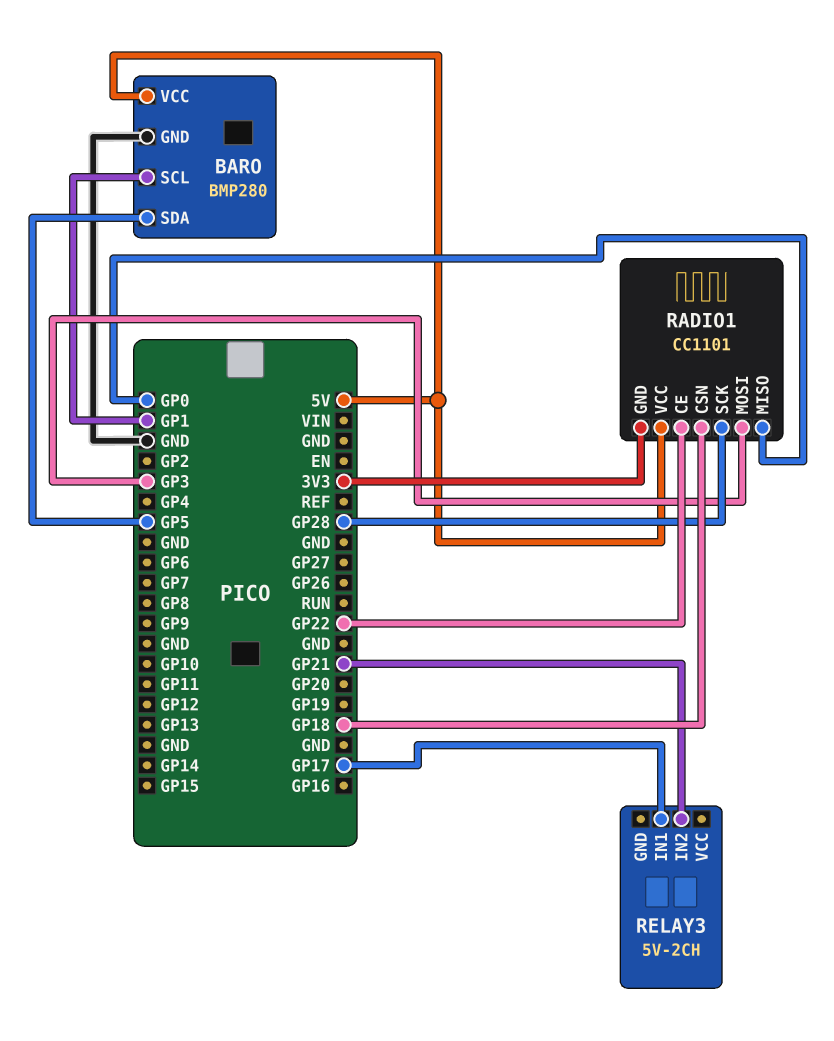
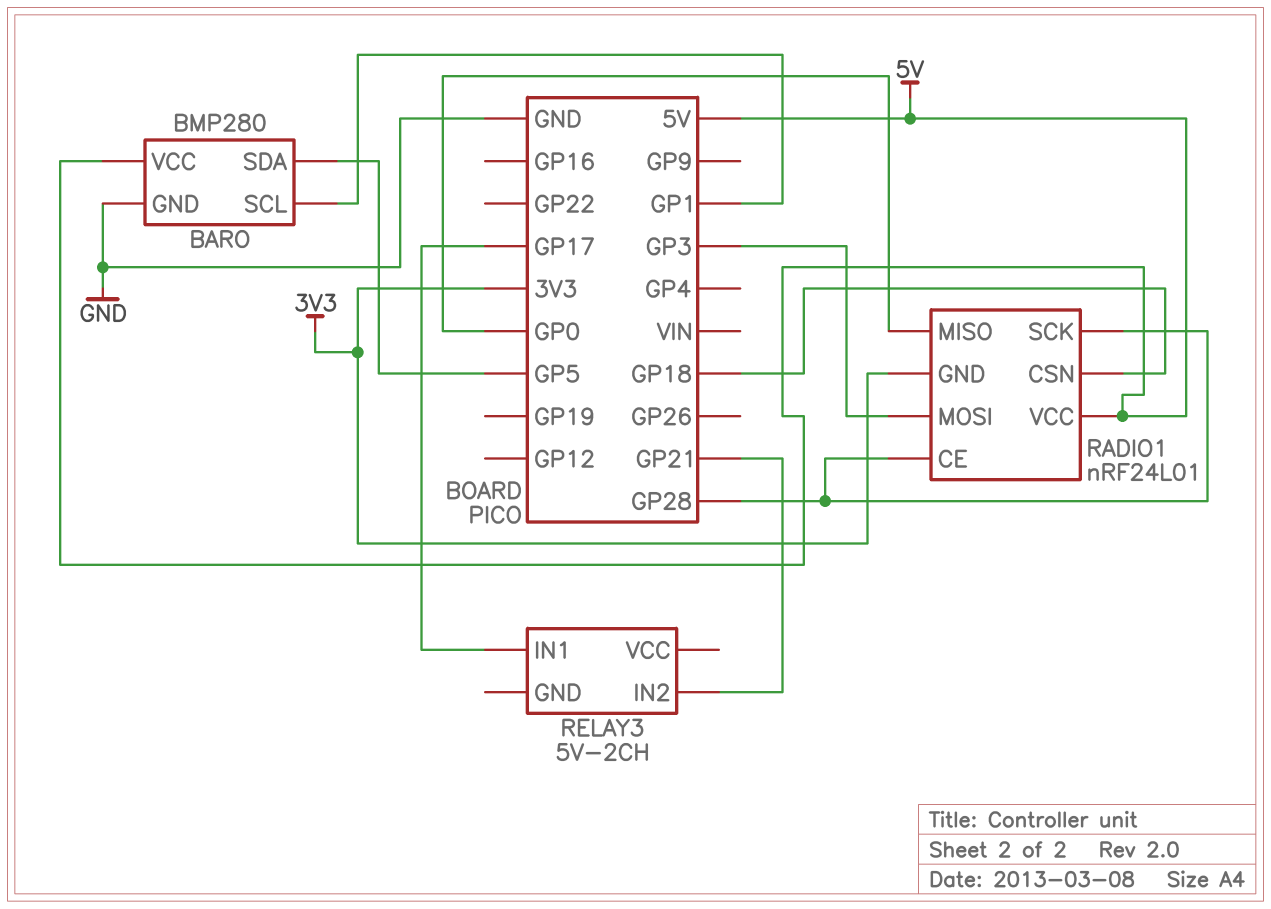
RADIO1: CC1101 -> nRF24L01
RADIO1 pin CE: GP22 -> GP28

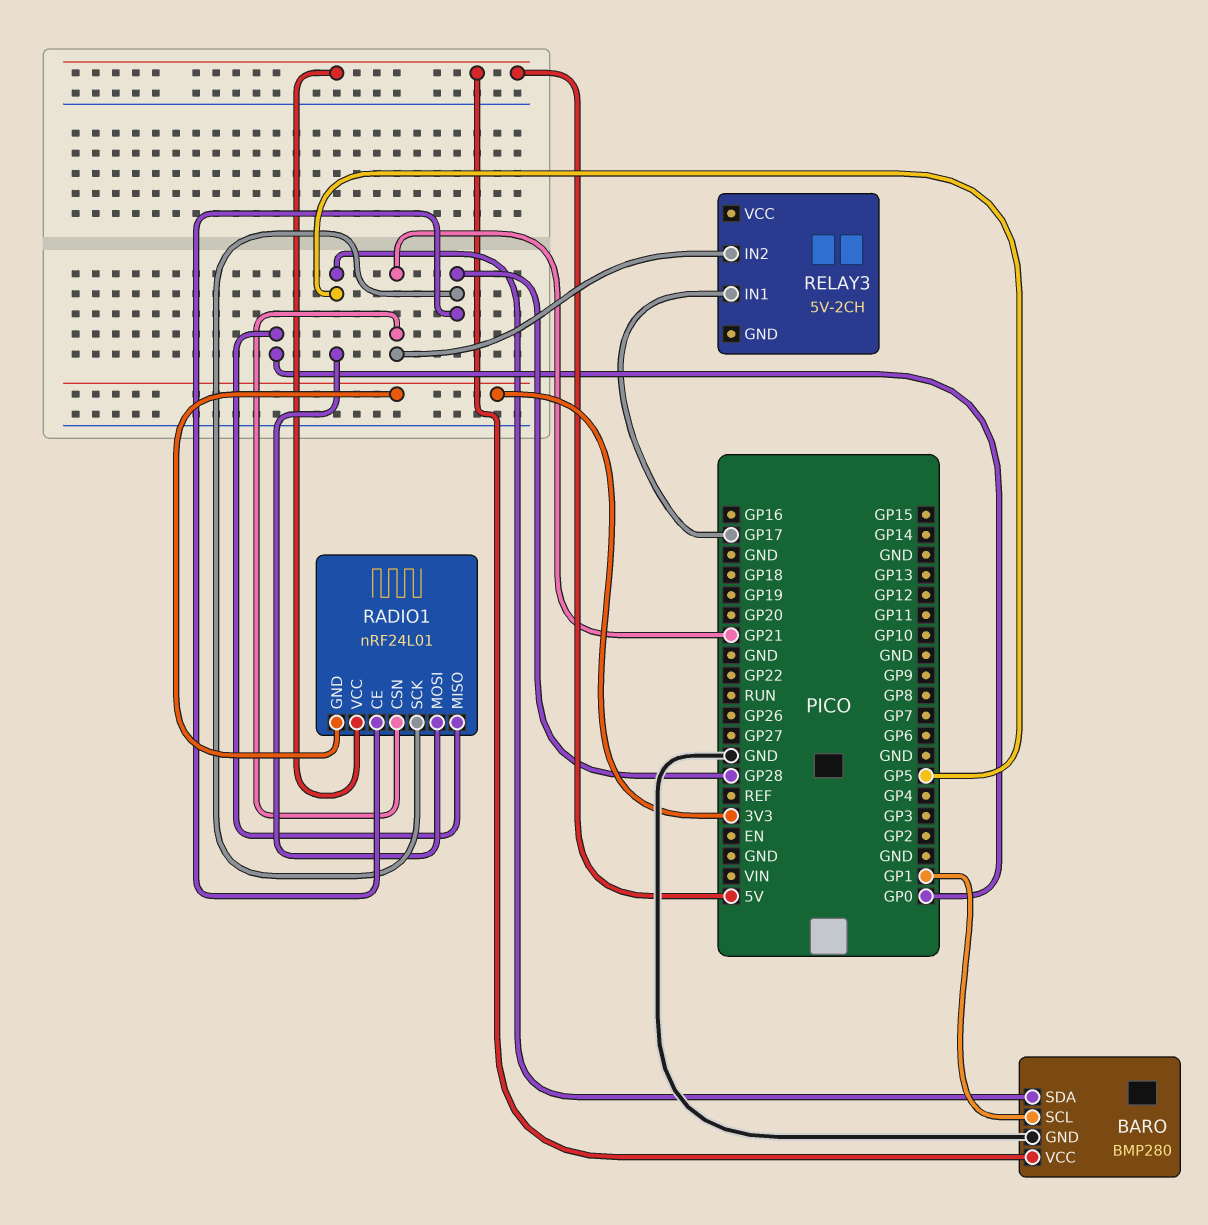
RADIO1 pin CSN: GP18 -> GP21
RADIO1 pin MOSI: GP3 -> GP5

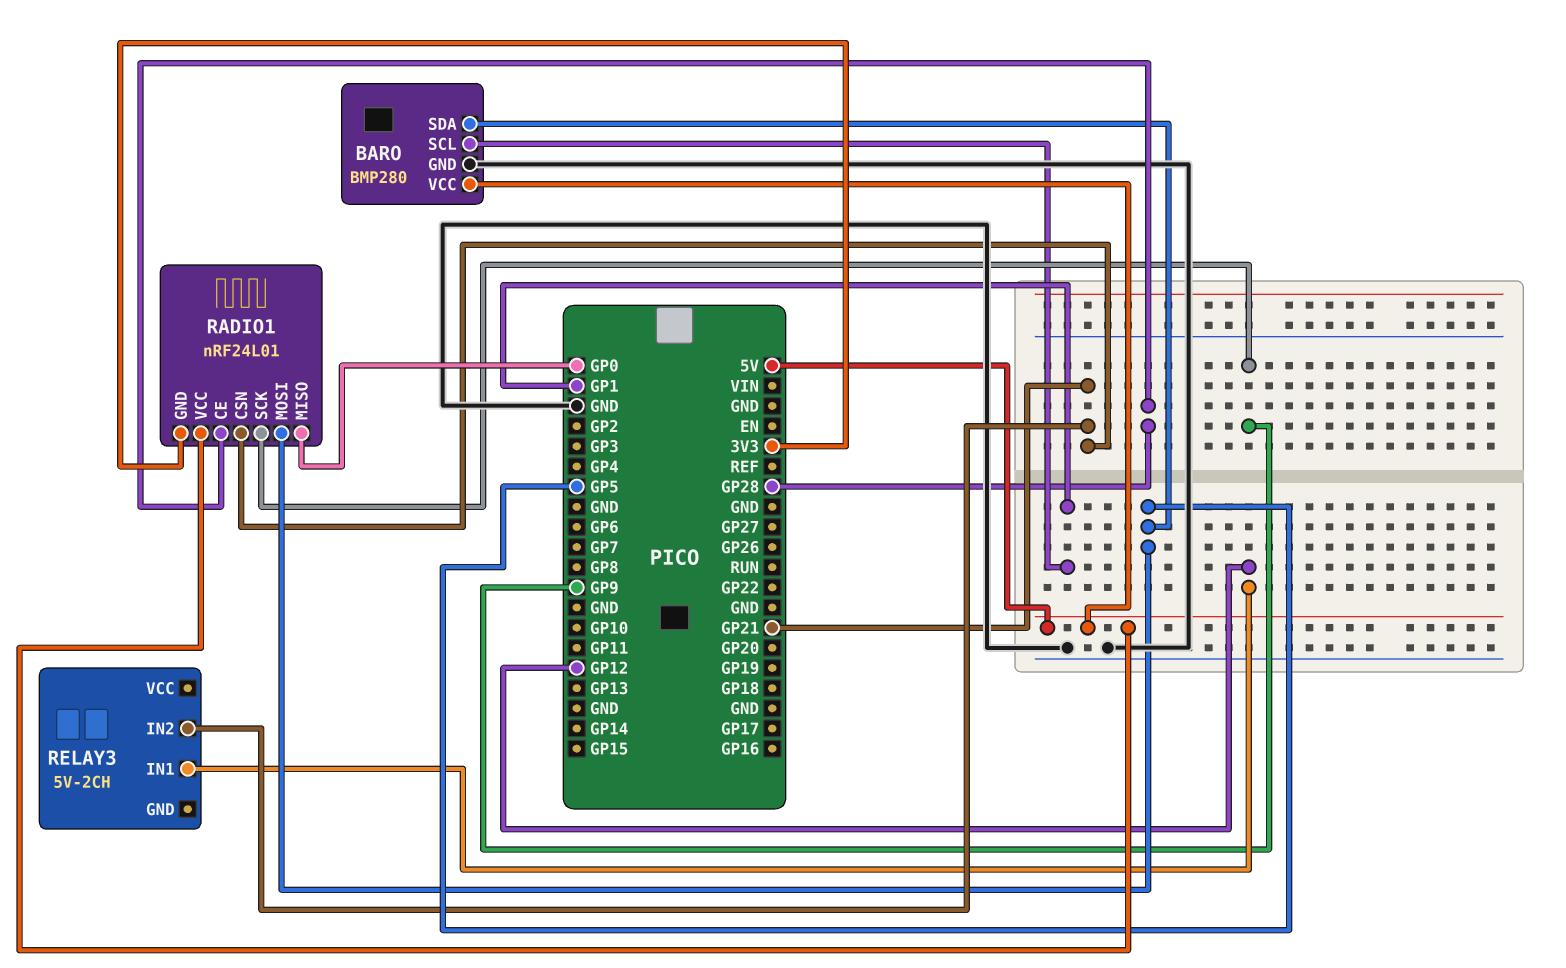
RADIO1 pin SCK: GP28 -> GP9
RELAY3 pin IN1: GP17 -> GP12

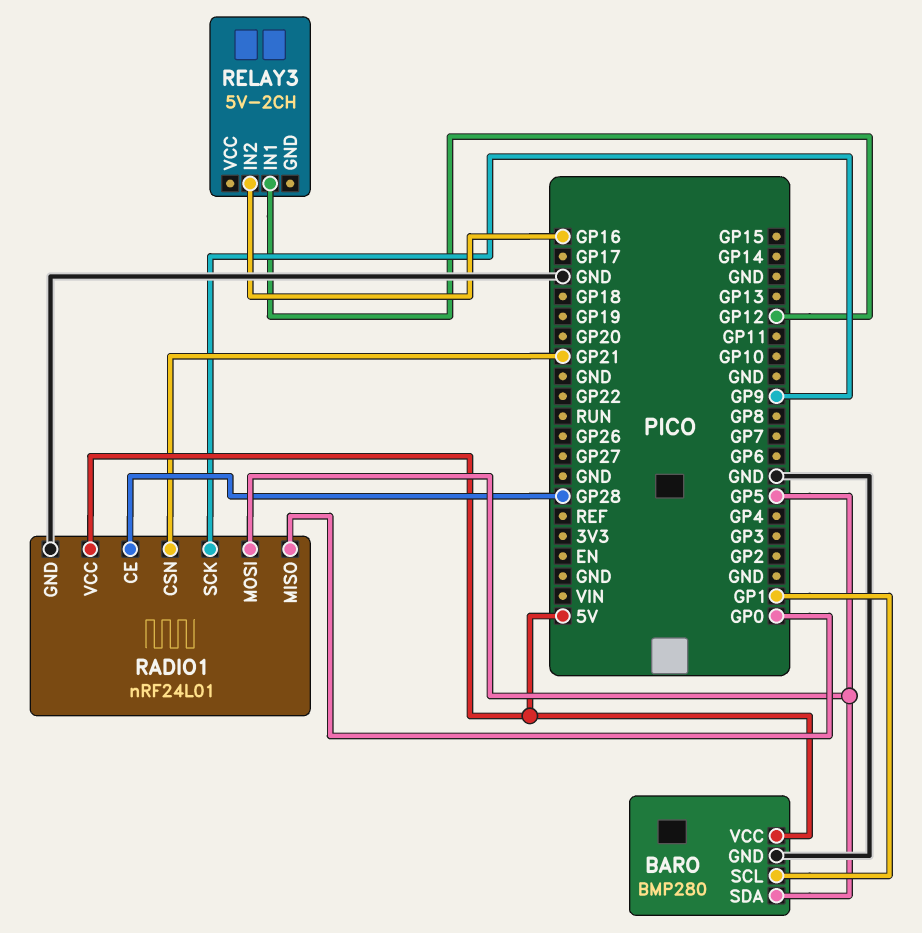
RADIO1 pin GND: 3V3 -> GND
RELAY3 pin IN2: GP21 -> GP16

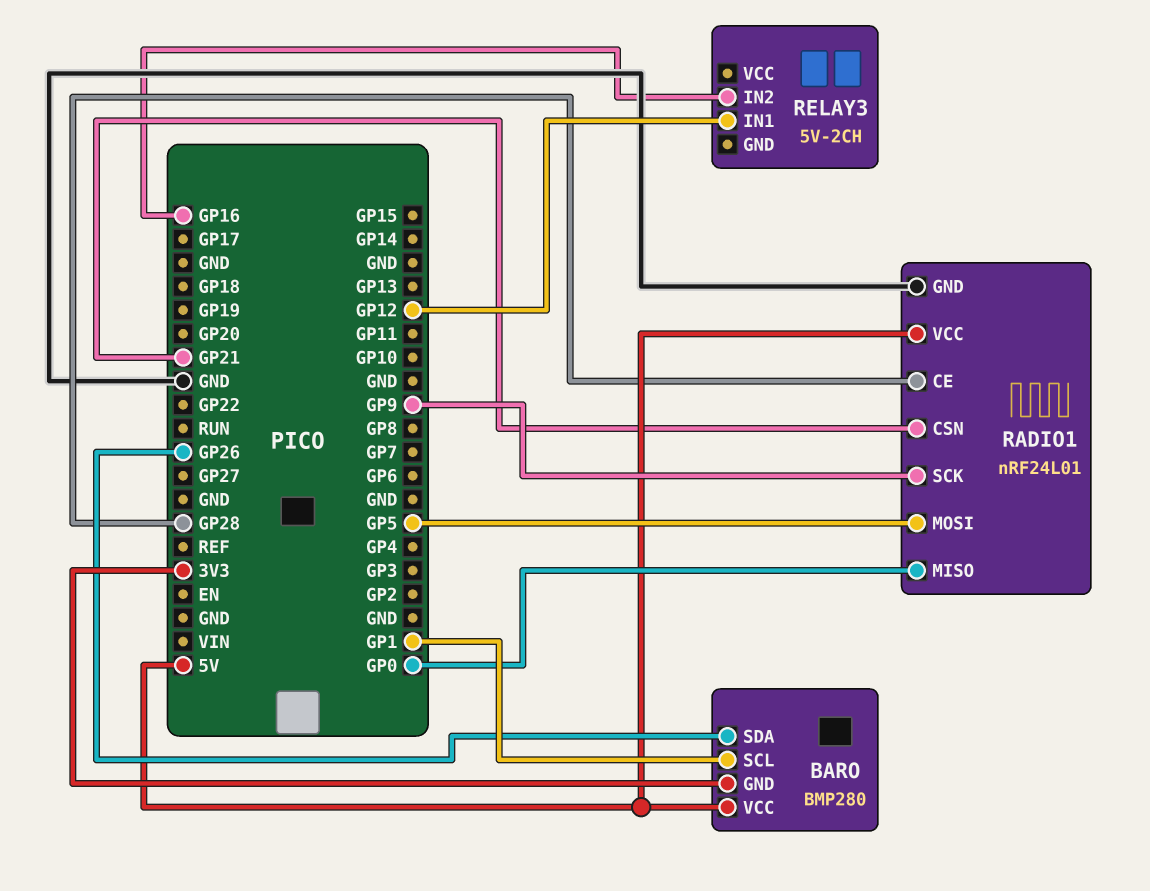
BARO pin GND: GND -> 3V3
BARO pin SDA: GP5 -> GP26

